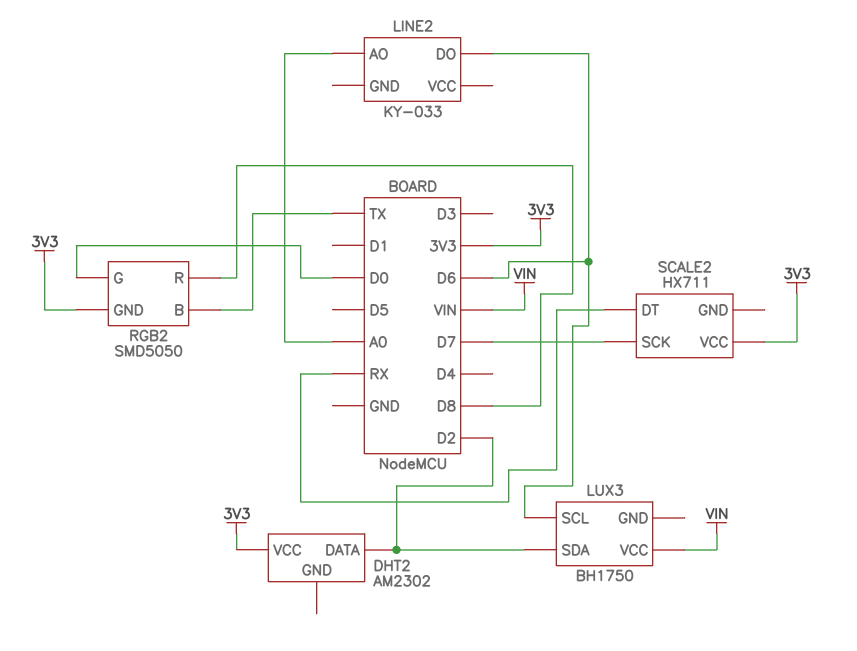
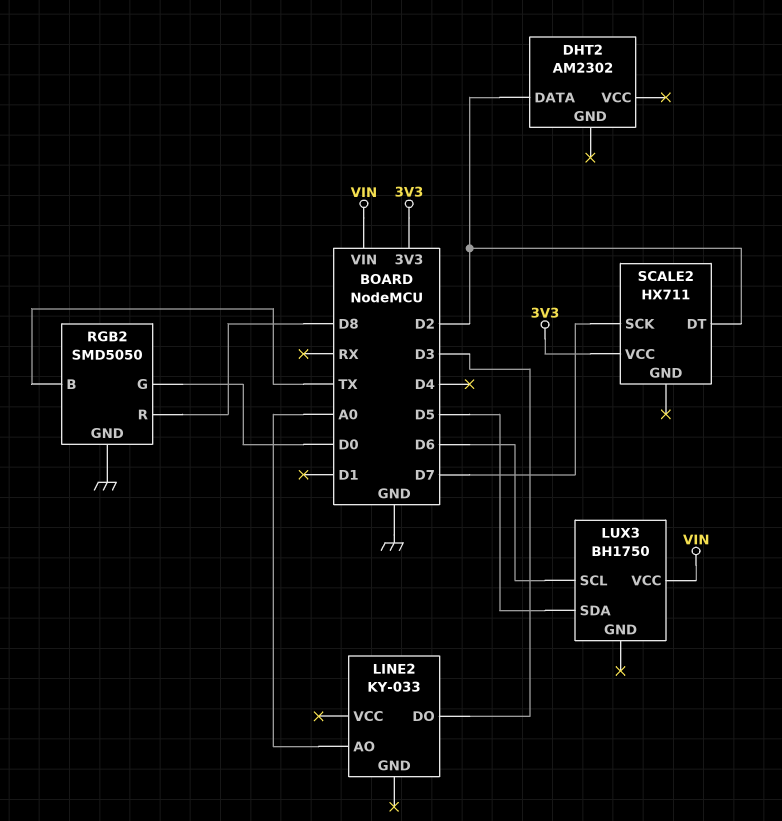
DHT2 pin VCC: 3V3 -> none
LINE2 pin DO: D6 -> D3
LUX3 pin SDA: D2 -> D5
RGB2 pin GND: 3V3 -> GND
SCALE2 pin DT: RX -> D2

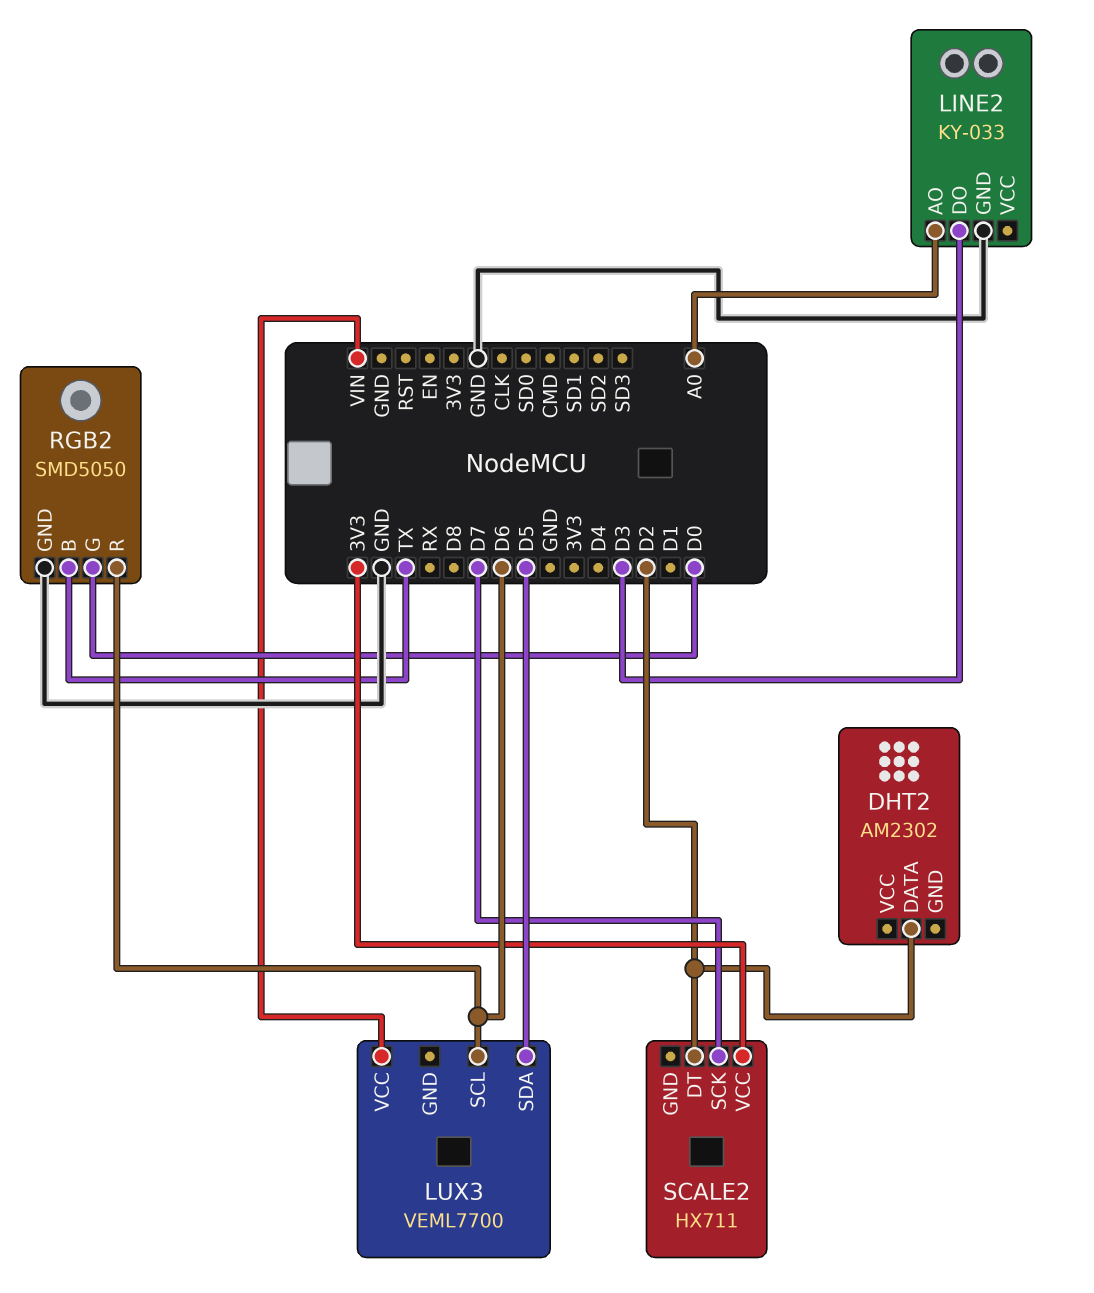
LINE2 pin GND: none -> GND
LUX3: BH1750 -> VEML7700
RGB2 pin R: D8 -> D6

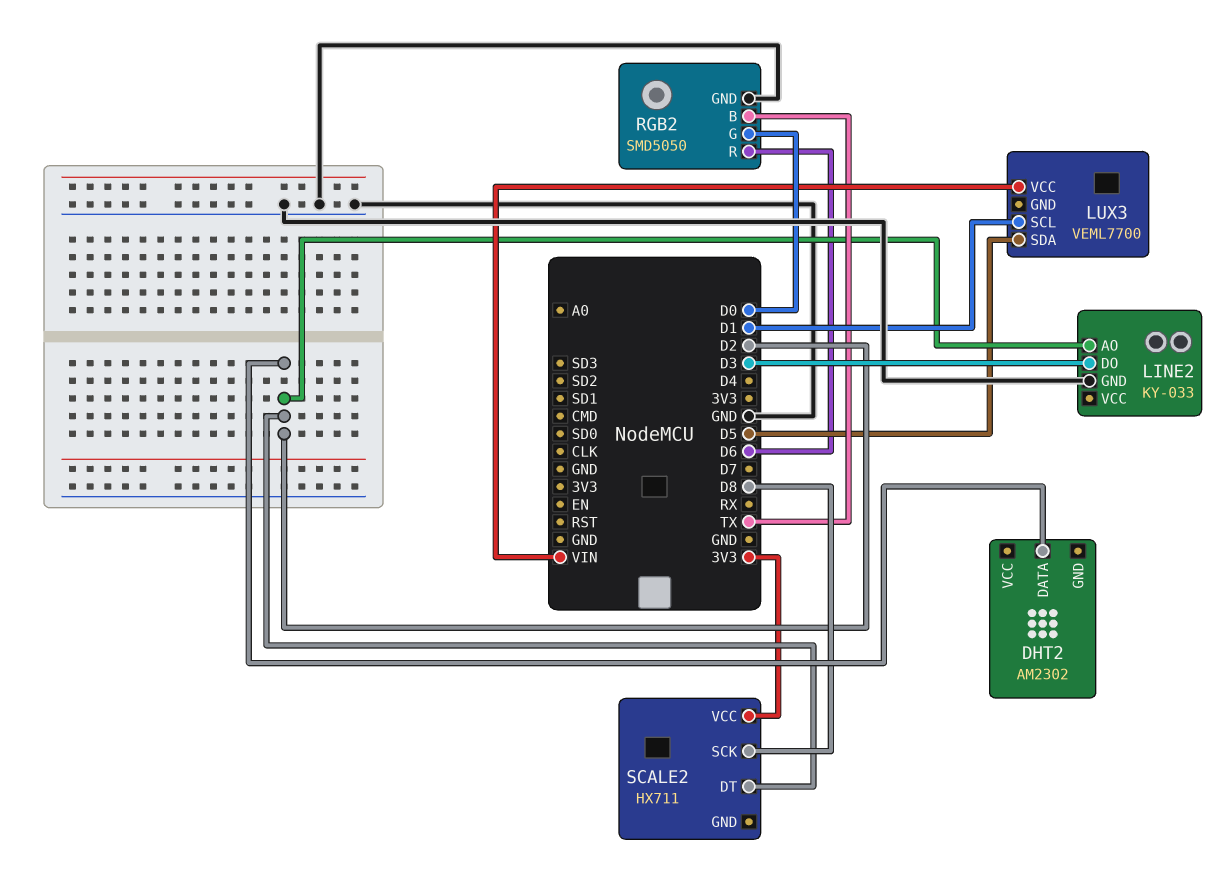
LINE2 pin AO: A0 -> D2
LUX3 pin SCL: D6 -> D1
SCALE2 pin SCK: D7 -> D8

